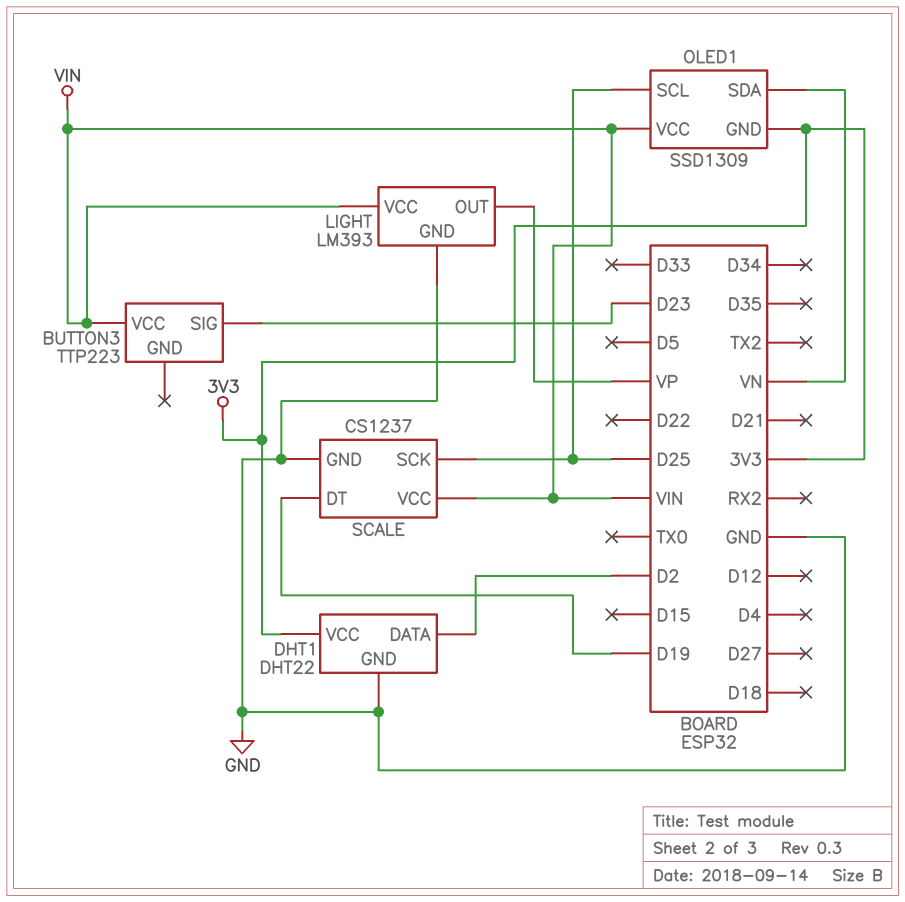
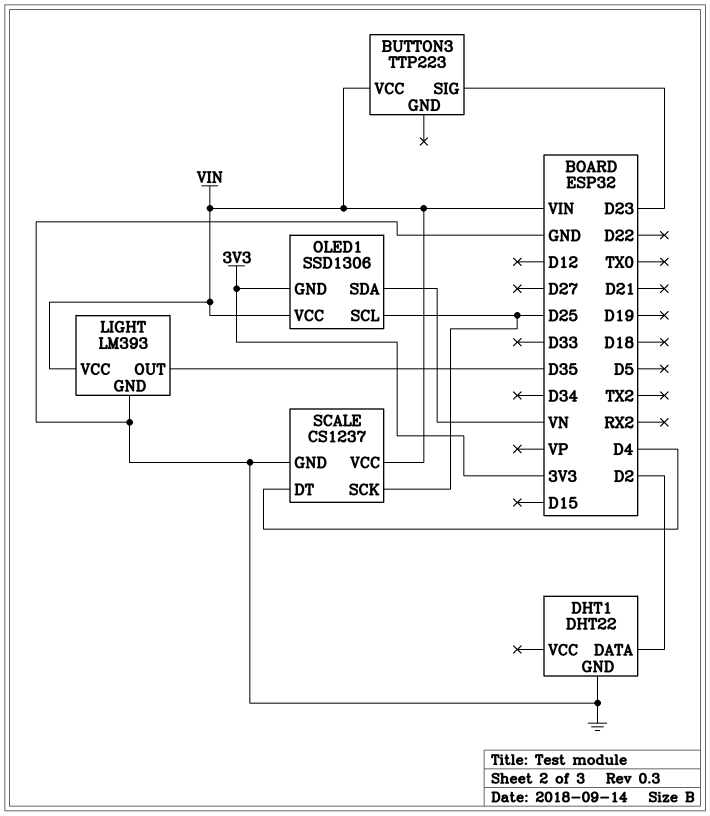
DHT1 pin VCC: 3V3 -> none
LIGHT pin OUT: VP -> D35
OLED1: SSD1309 -> SSD1306
SCALE pin DT: D19 -> D4

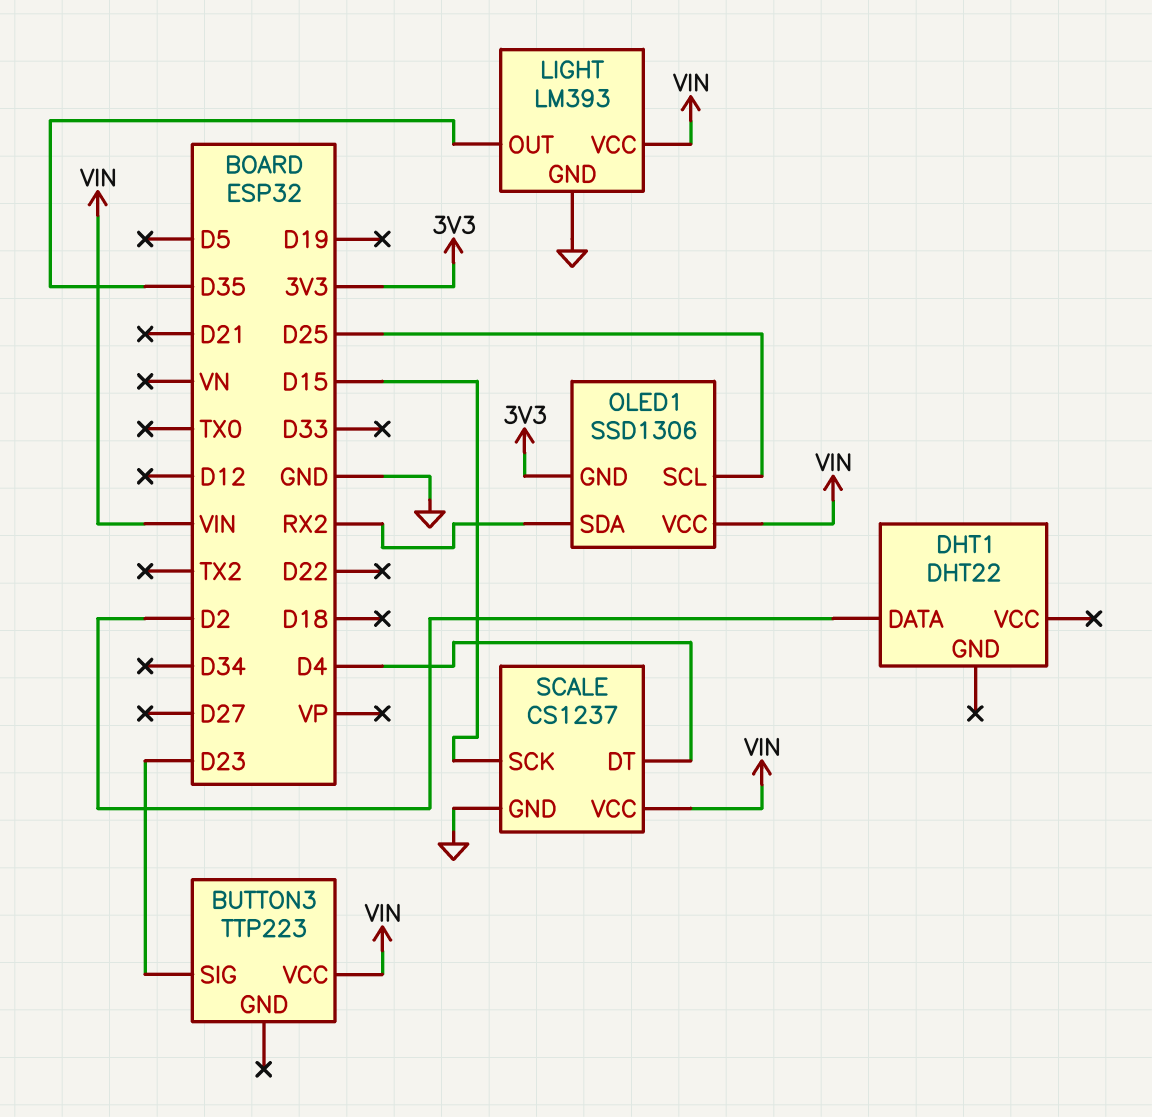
DHT1 pin GND: GND -> none
OLED1 pin SDA: VN -> RX2
SCALE pin SCK: D25 -> D15

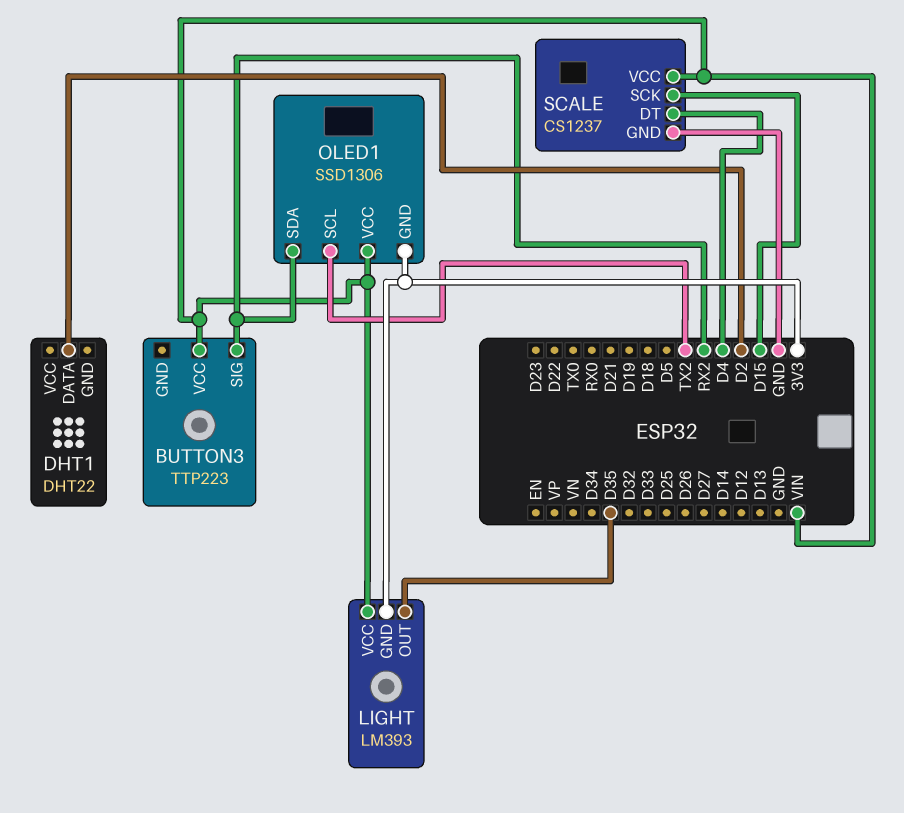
BUTTON3 pin SIG: D23 -> RX2
LIGHT pin GND: GND -> 3V3
OLED1 pin SCL: D25 -> TX2

